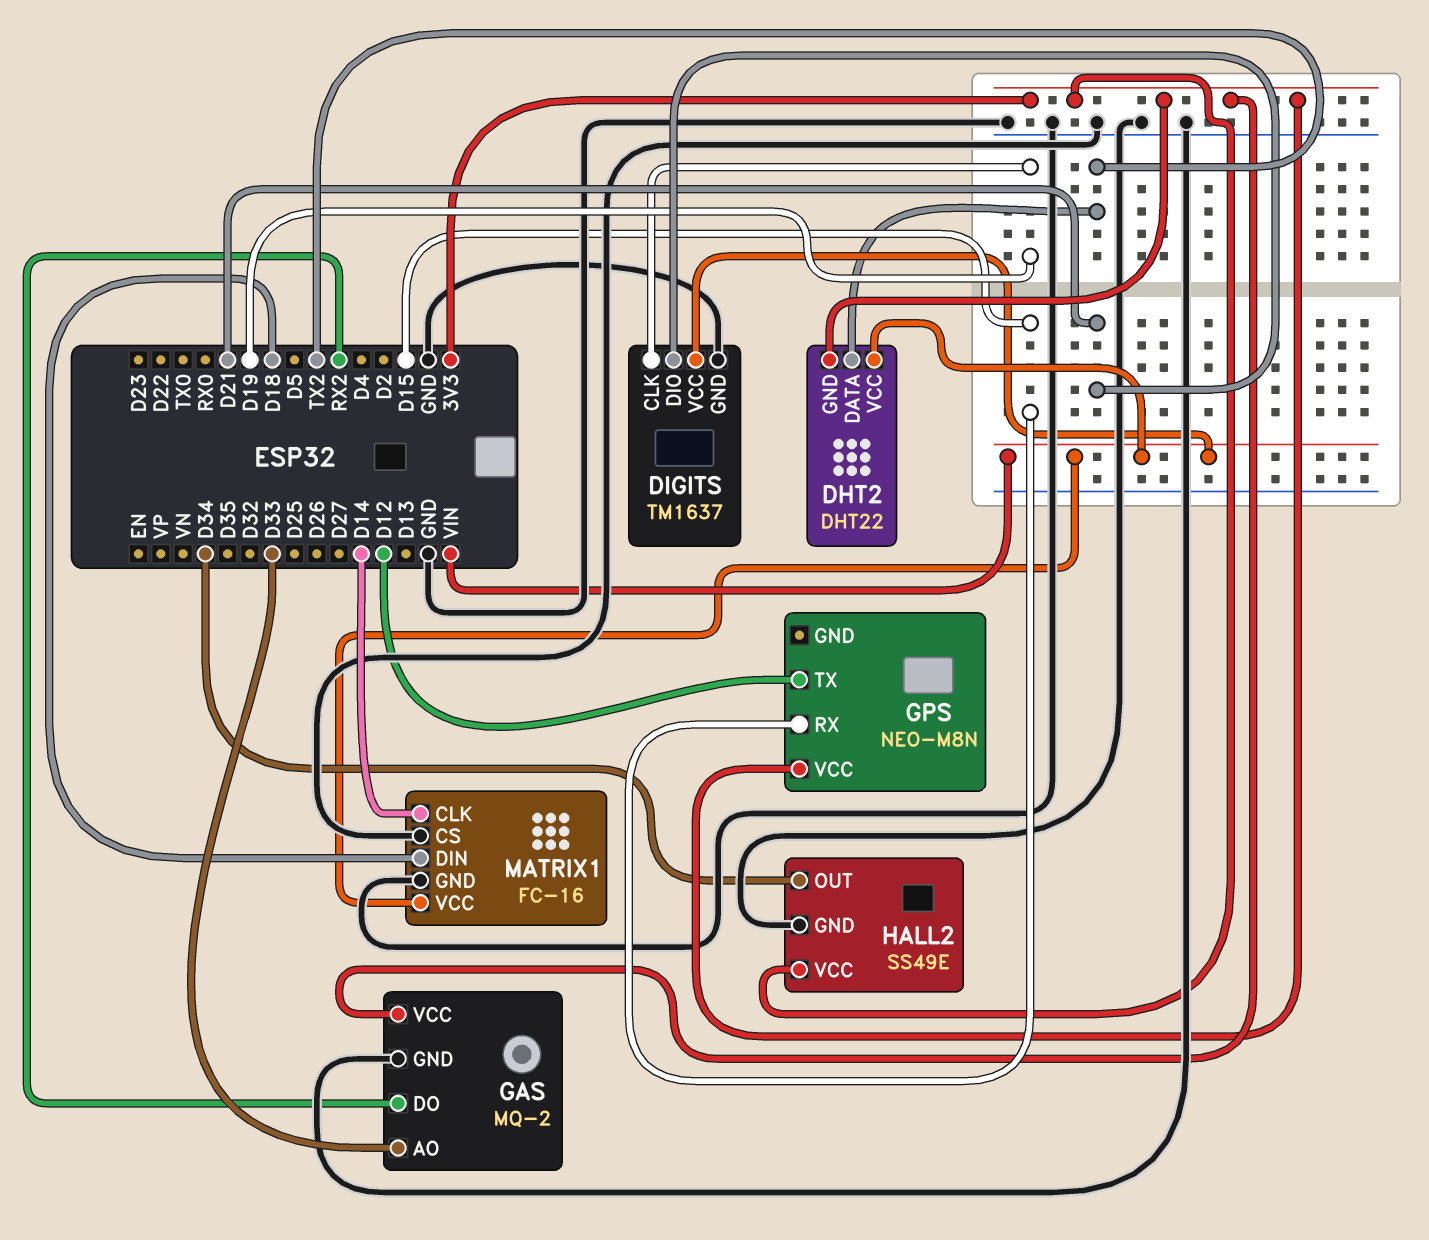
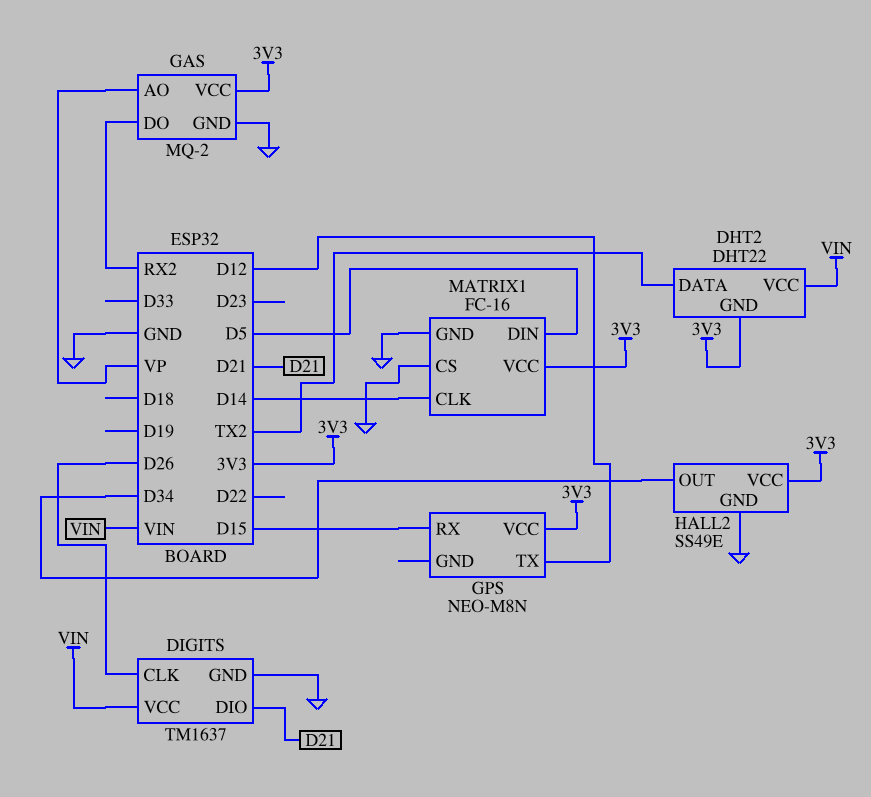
DIGITS pin CLK: D19 -> D26
GAS pin AO: D33 -> VP
MATRIX1 pin DIN: D18 -> D5
MATRIX1 pin VCC: VIN -> 3V3

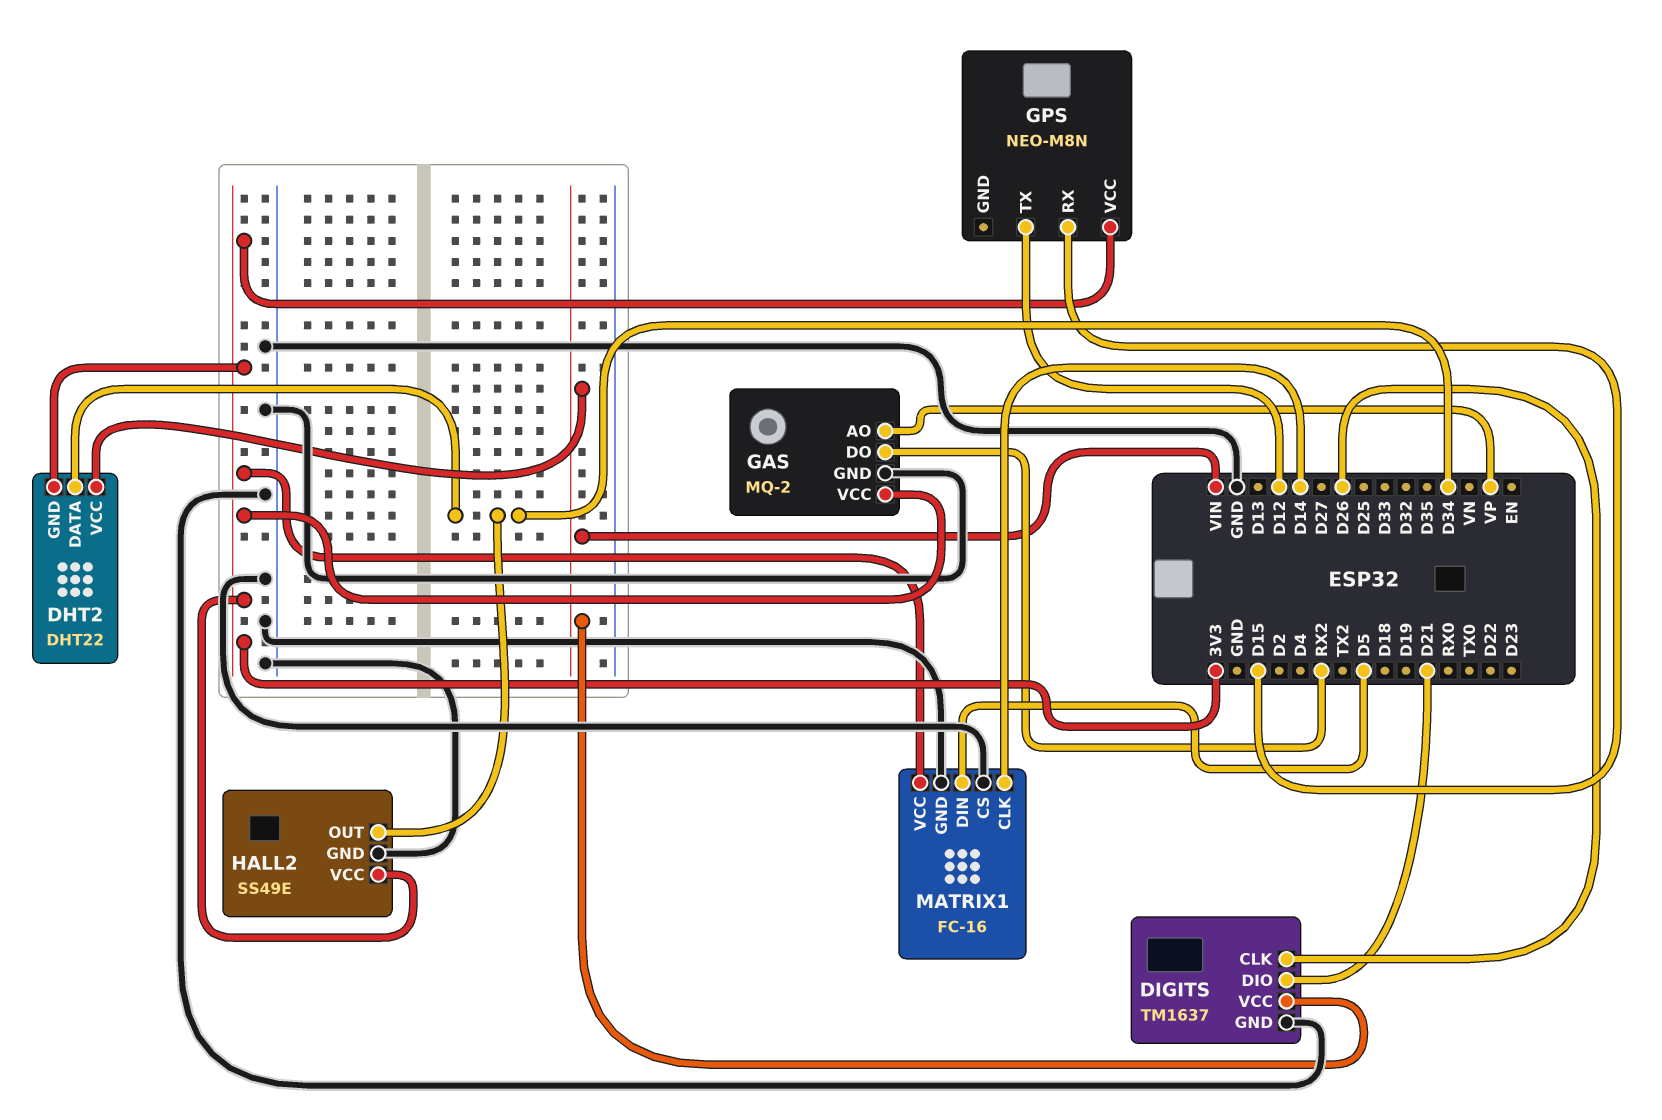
DHT2 pin DATA: TX2 -> D34

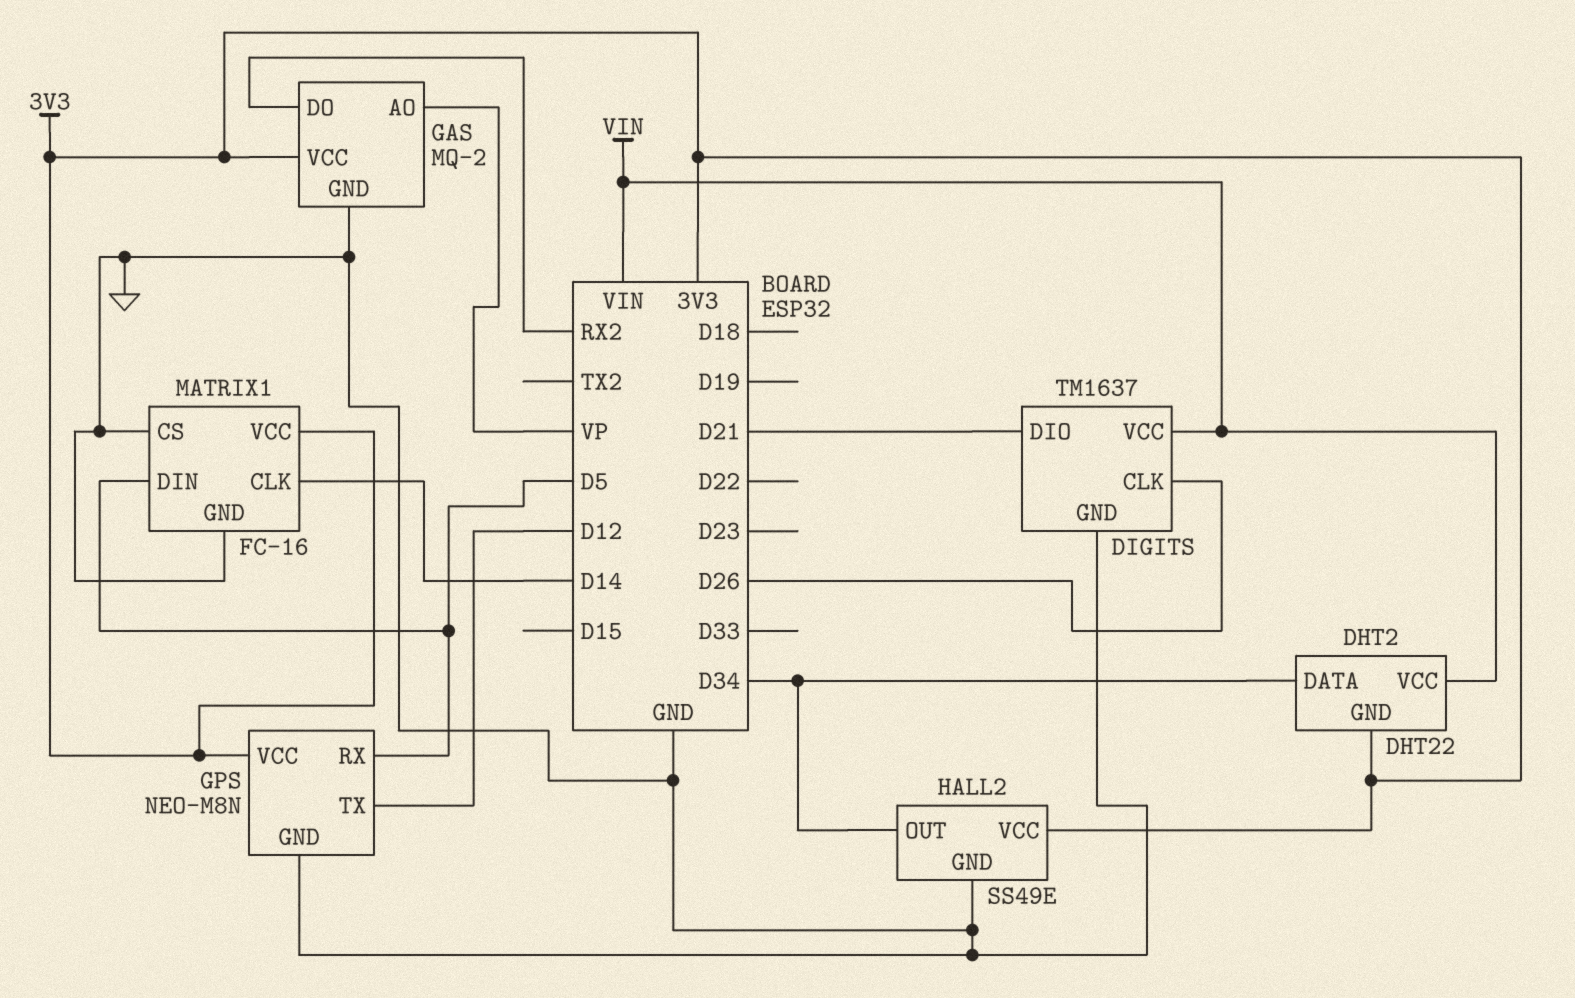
GPS pin GND: none -> GND
GPS pin RX: D15 -> D5

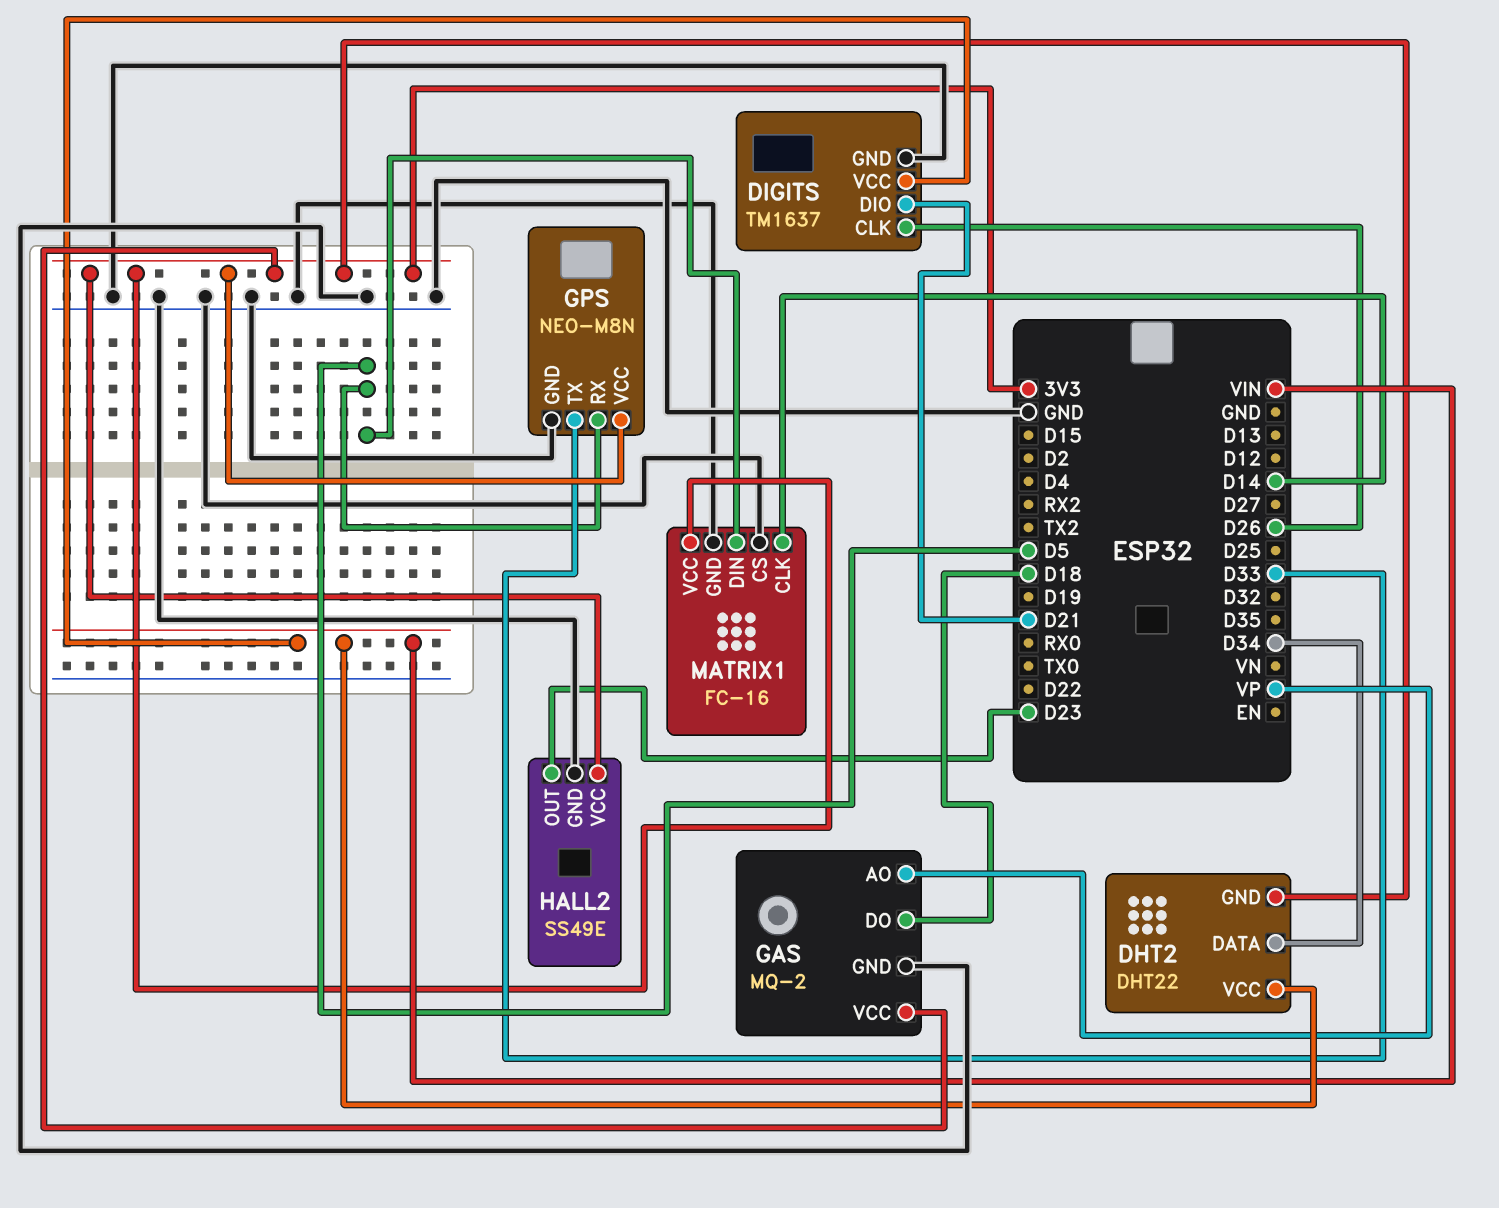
GAS pin DO: RX2 -> D18
GPS pin TX: D12 -> D33
HALL2 pin OUT: D34 -> D23

